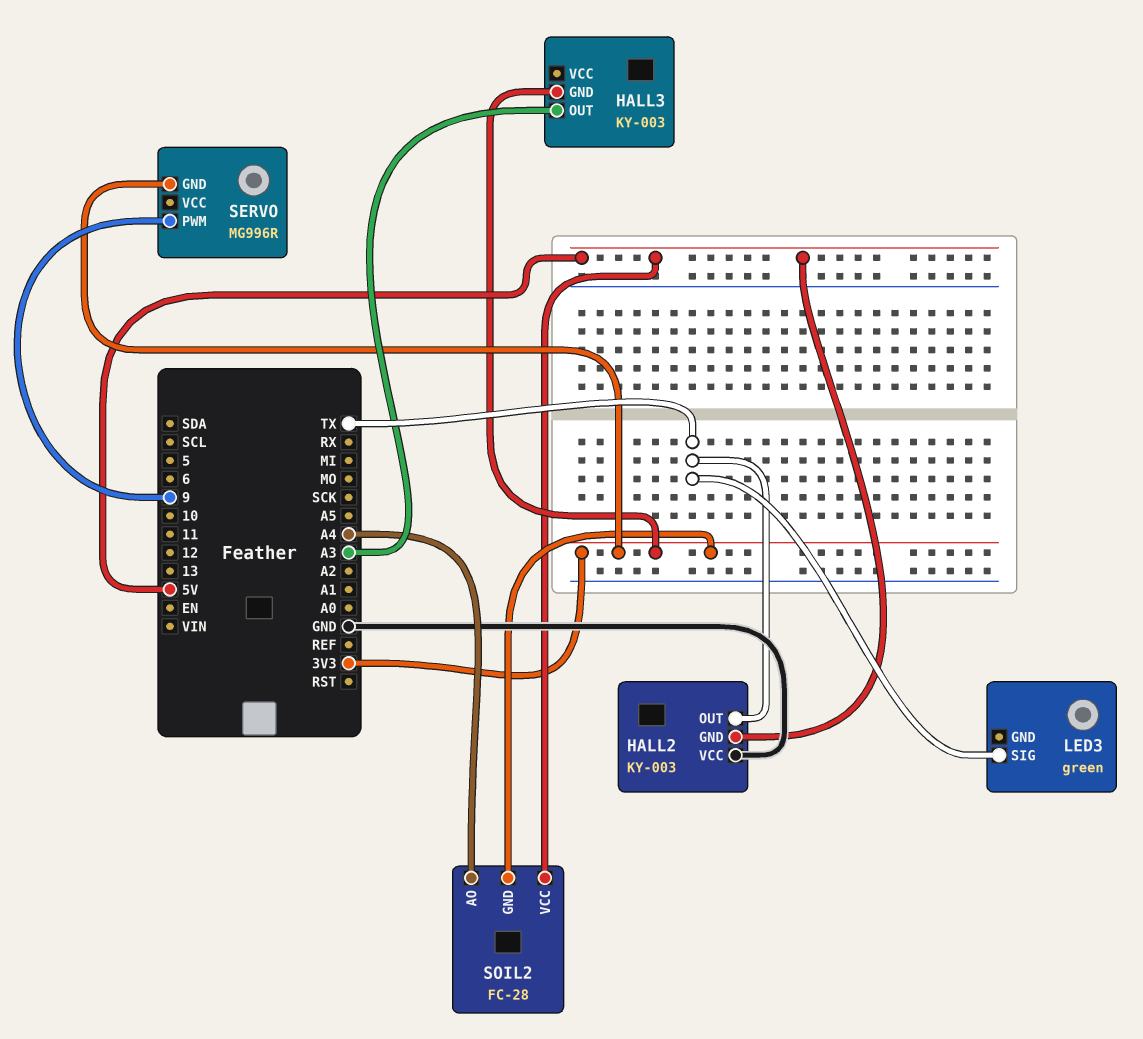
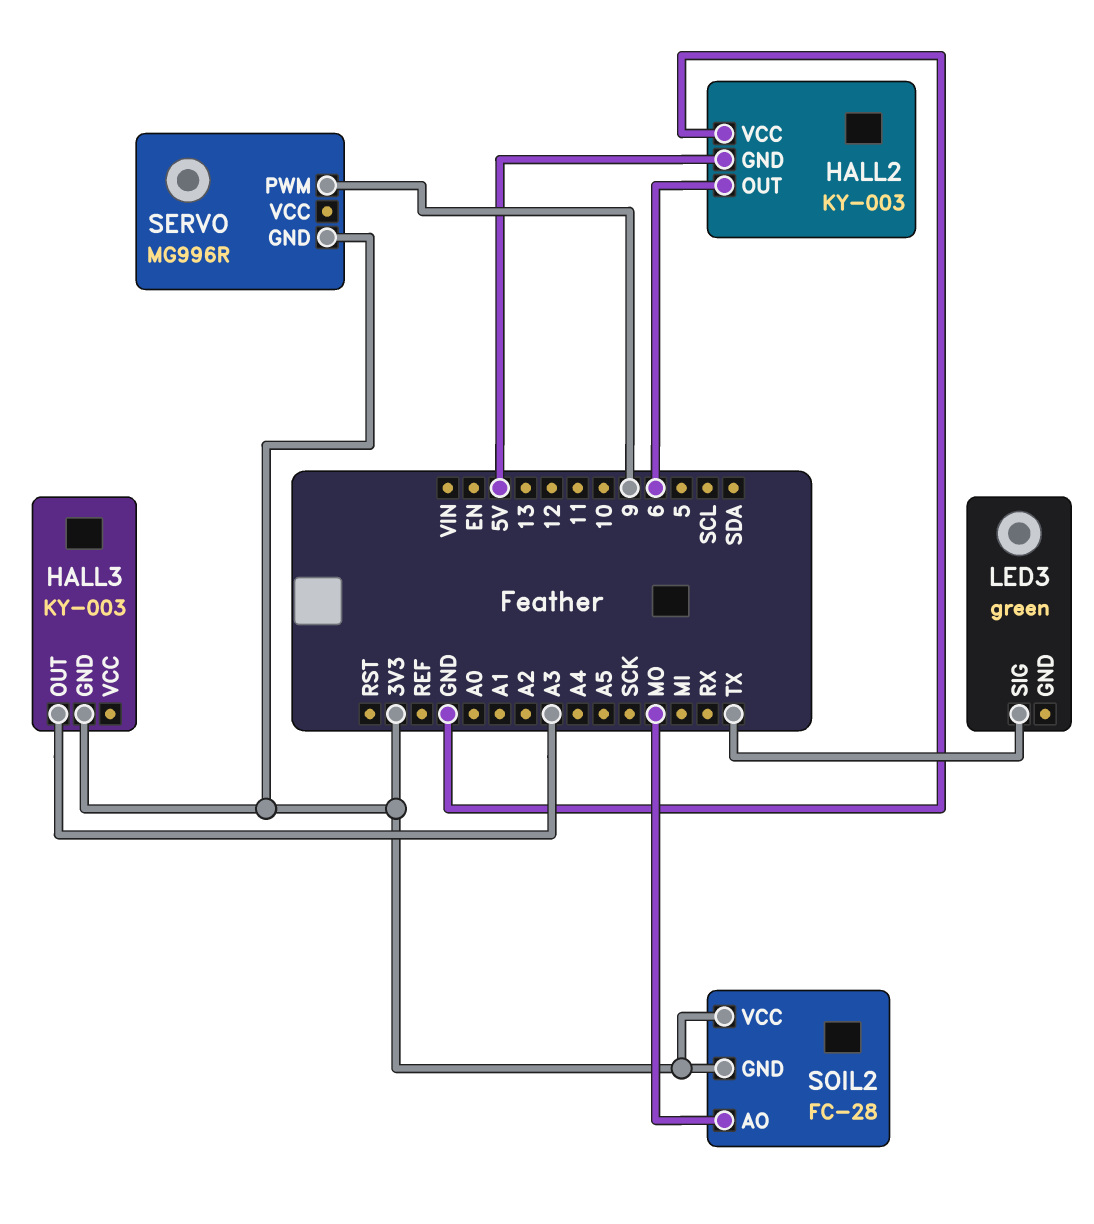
HALL2 pin OUT: TX -> 6
SOIL2 pin AO: A4 -> MO
SOIL2 pin VCC: 5V -> 3V3

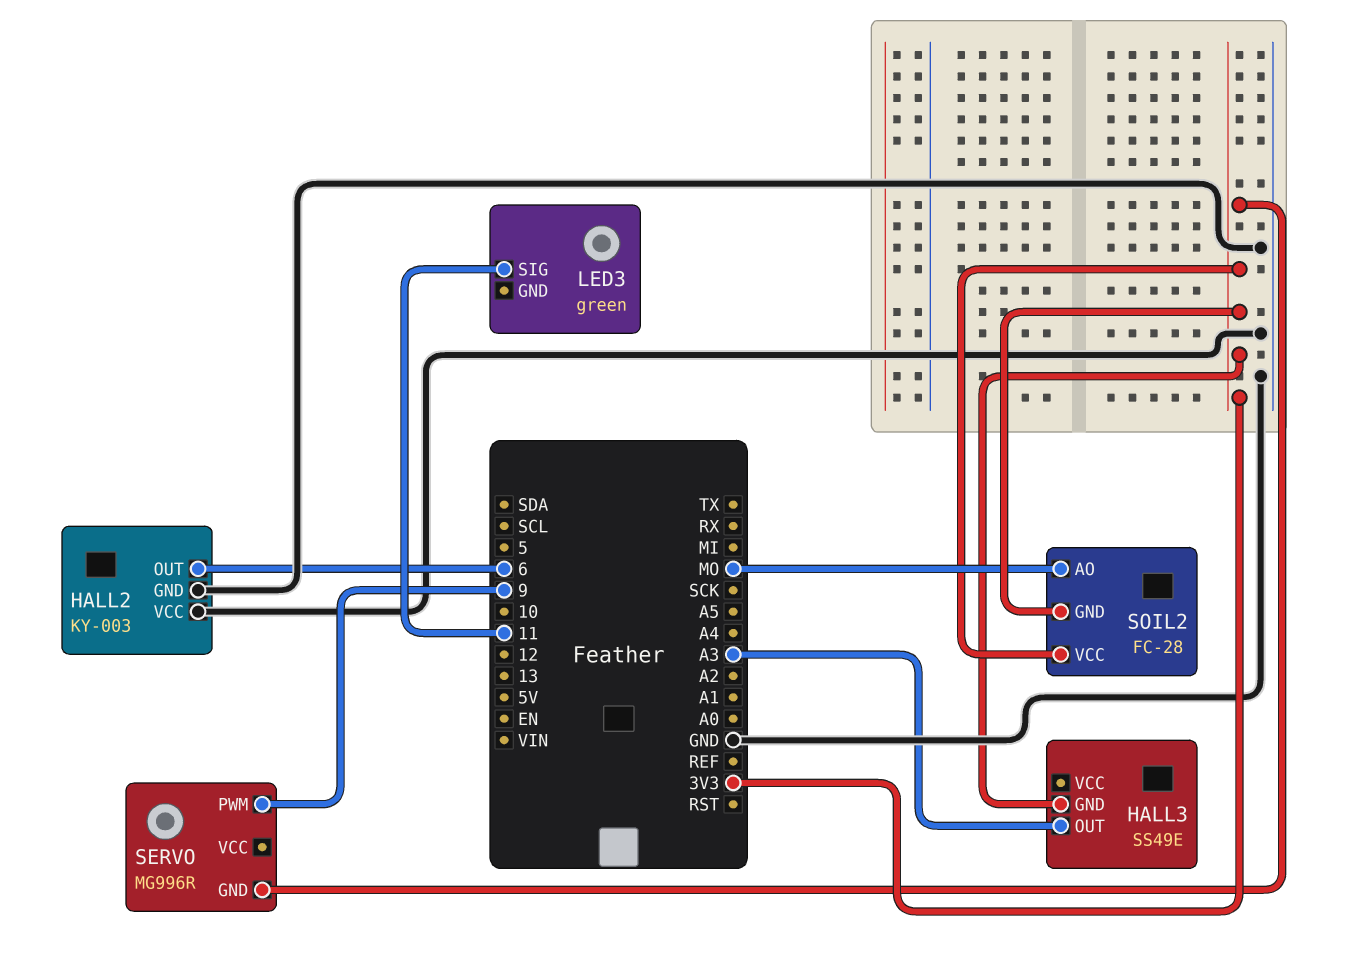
HALL2 pin GND: 5V -> GND
HALL3: KY-003 -> SS49E
LED3 pin SIG: TX -> 11

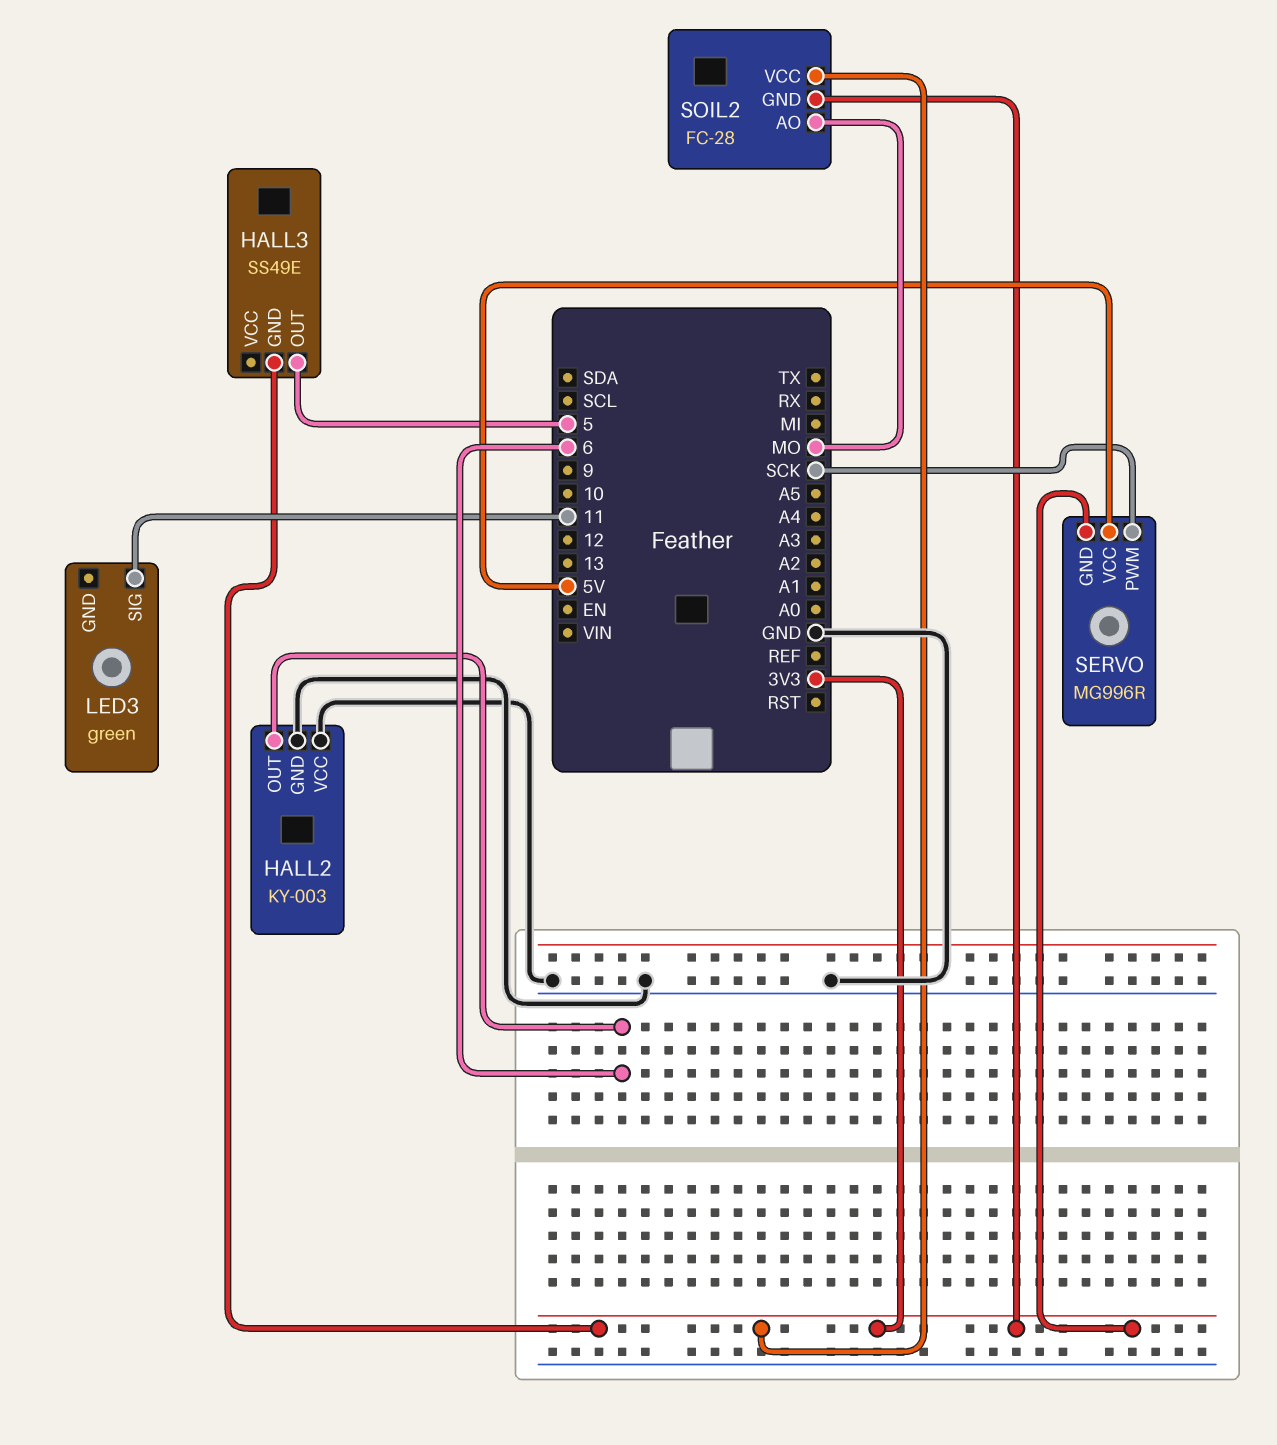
HALL3 pin OUT: A3 -> 5
SERVO pin PWM: 9 -> SCK
SERVO pin VCC: none -> 5V

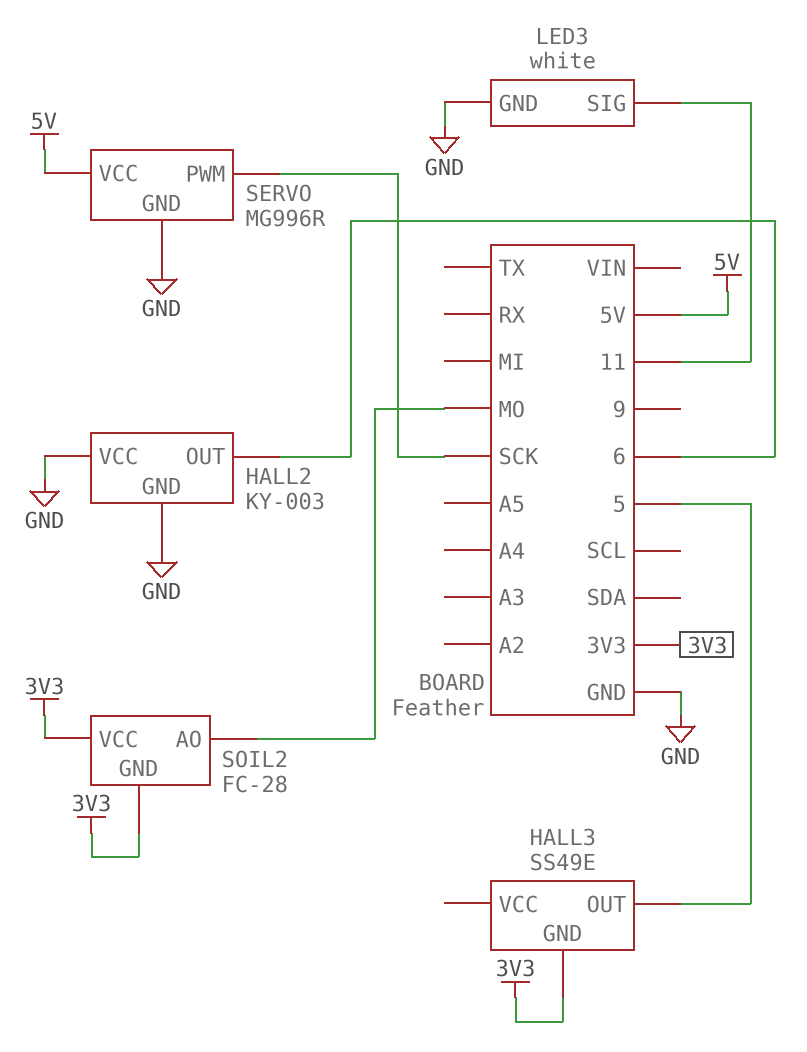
LED3: green -> white
LED3 pin GND: none -> GND
SERVO pin GND: 3V3 -> GND

